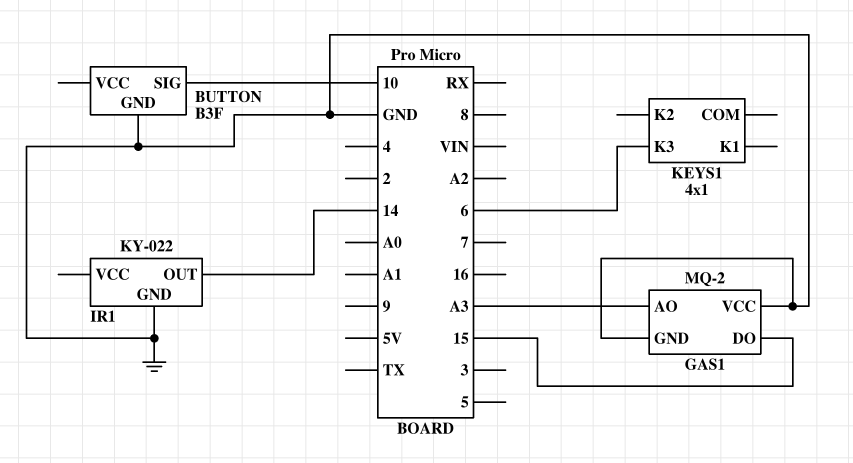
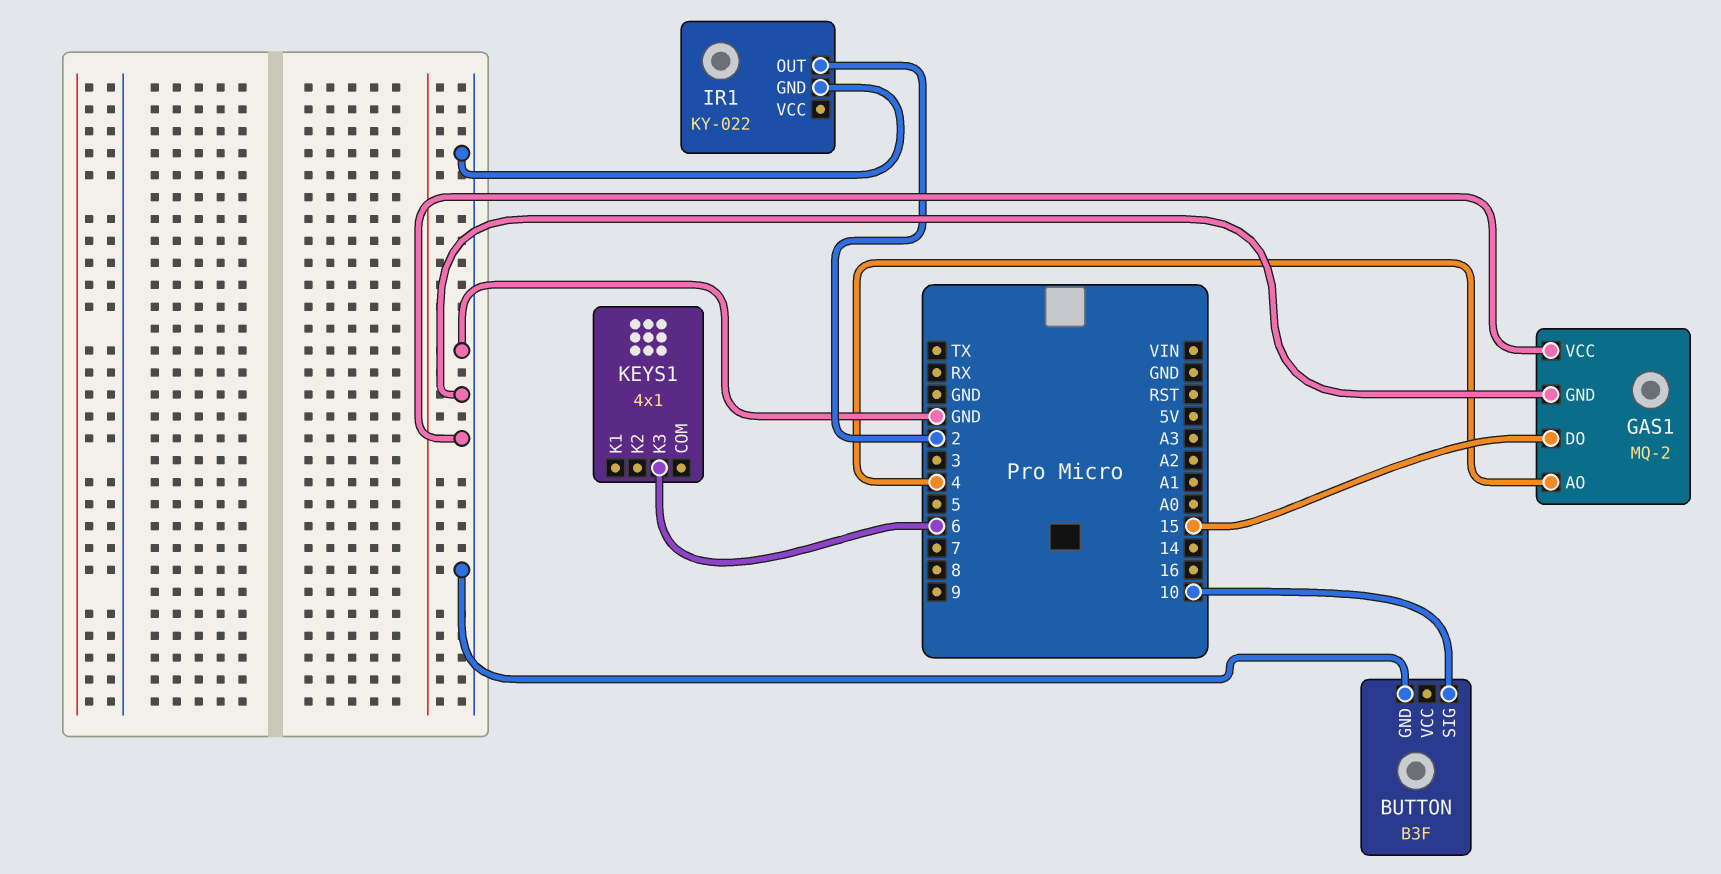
GAS1 pin AO: A3 -> 4
IR1 pin OUT: 14 -> 2

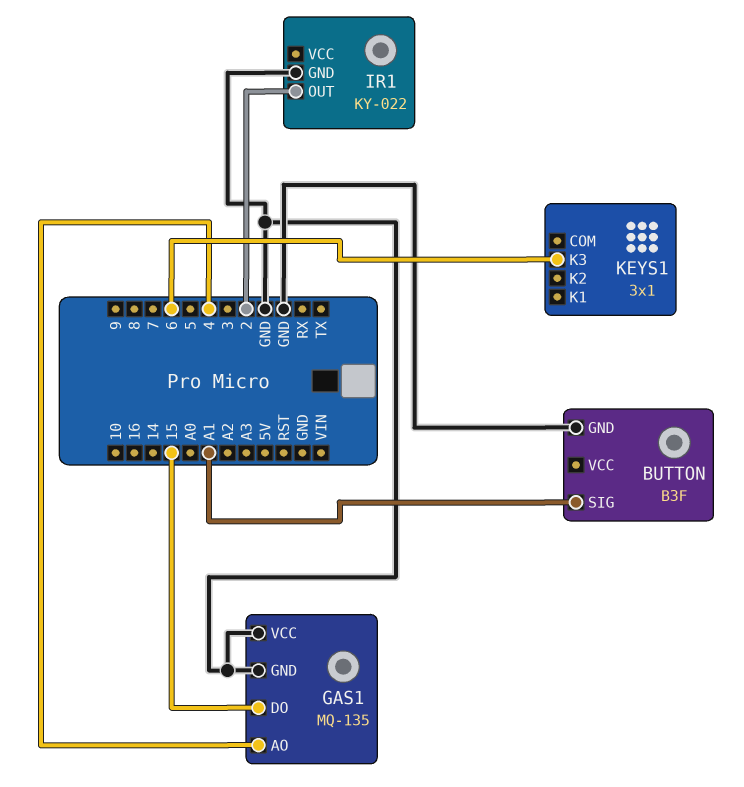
BUTTON pin SIG: 10 -> A1
GAS1: MQ-2 -> MQ-135
KEYS1: 4x1 -> 3x1

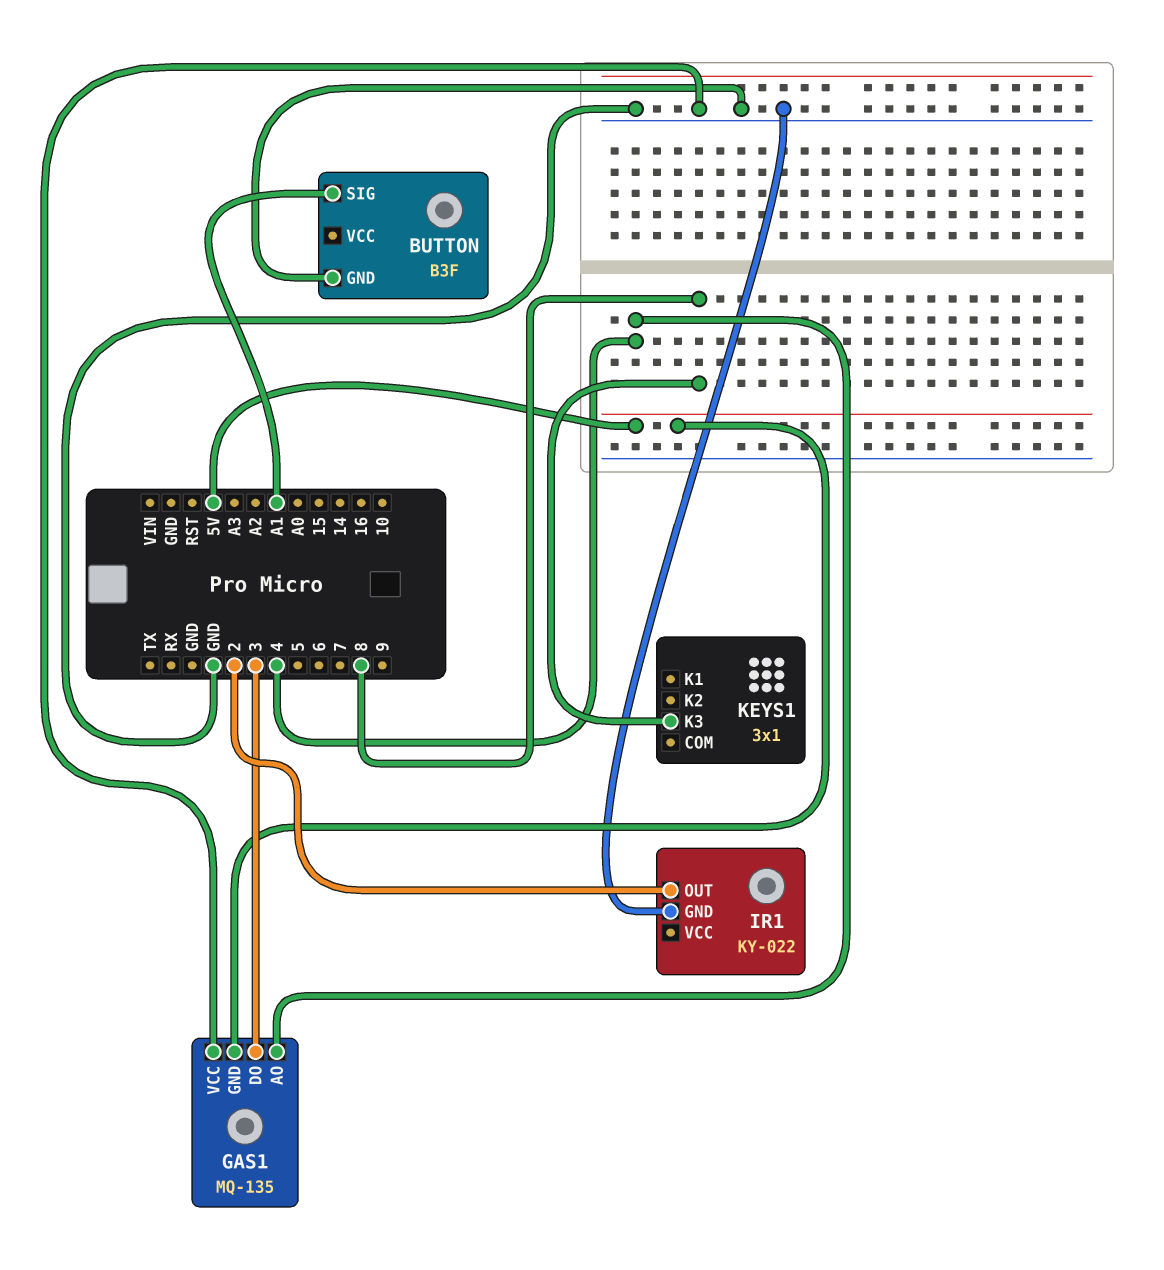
GAS1 pin DO: 15 -> 3
GAS1 pin GND: GND -> 5V
KEYS1 pin K3: 6 -> 8

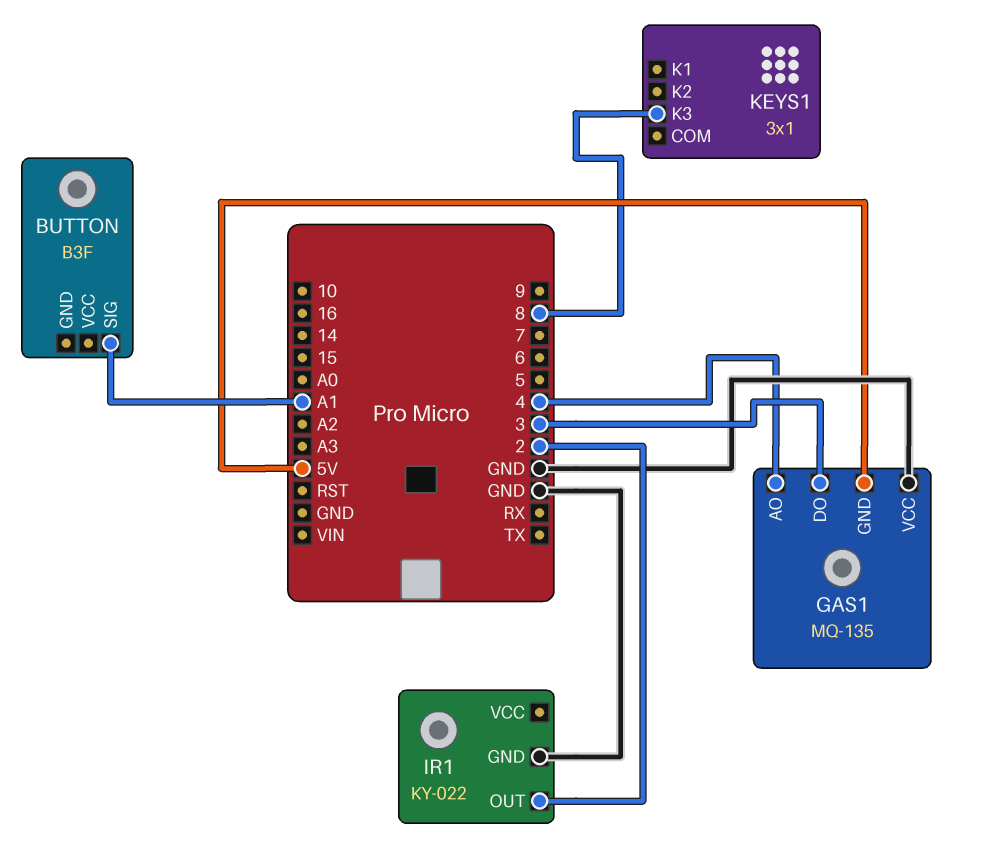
BUTTON pin GND: GND -> none

